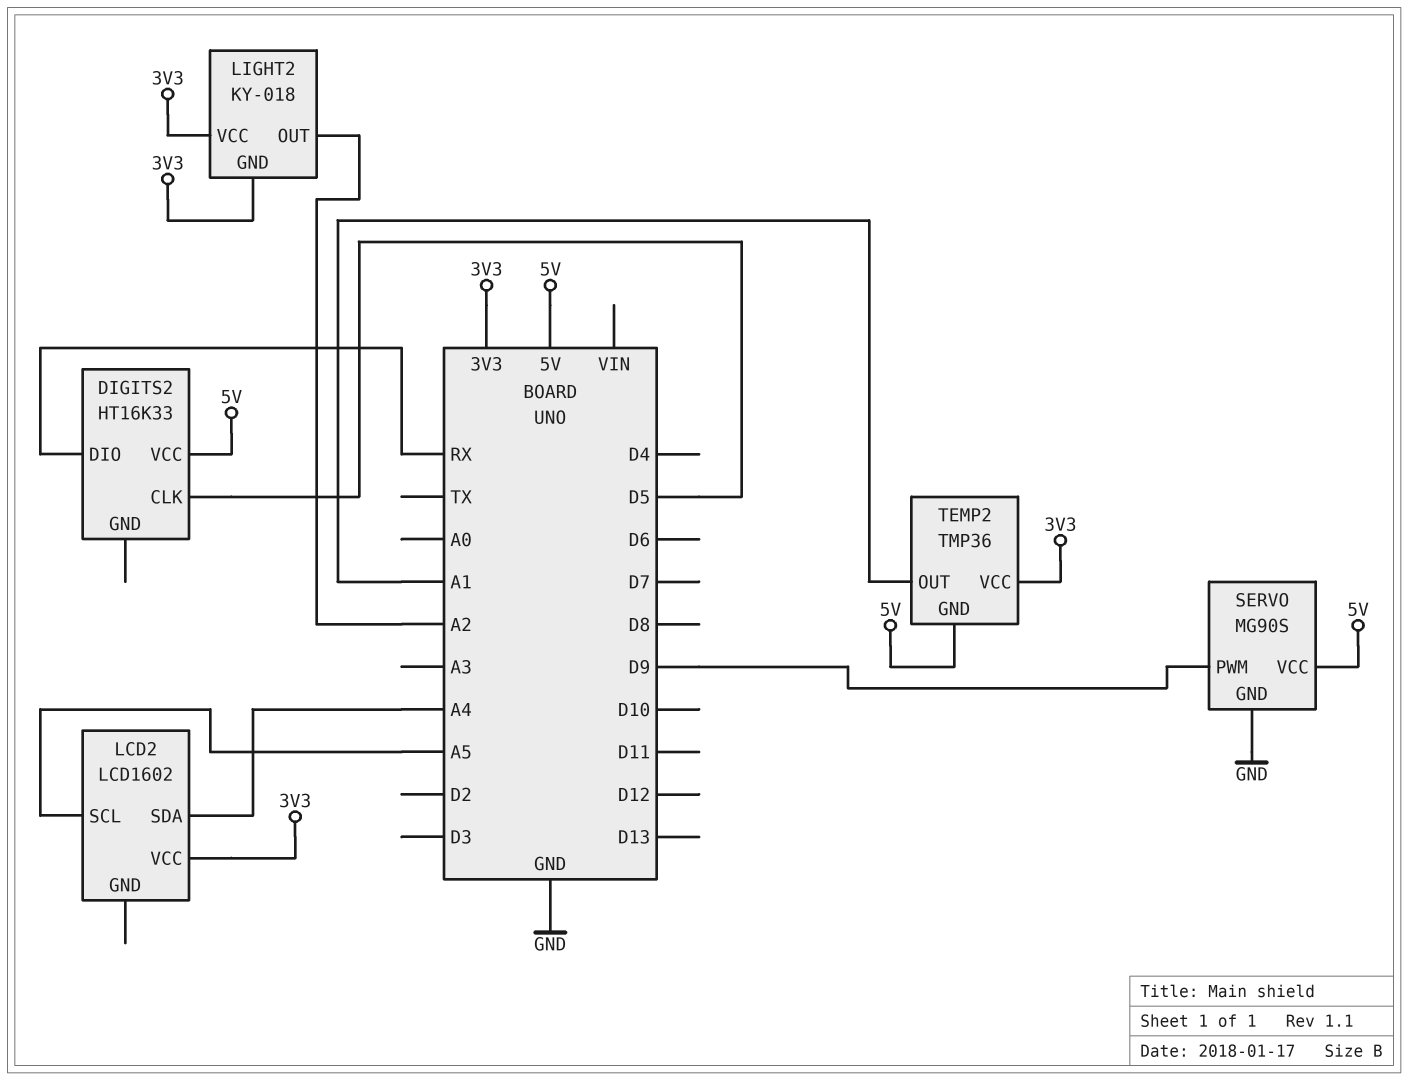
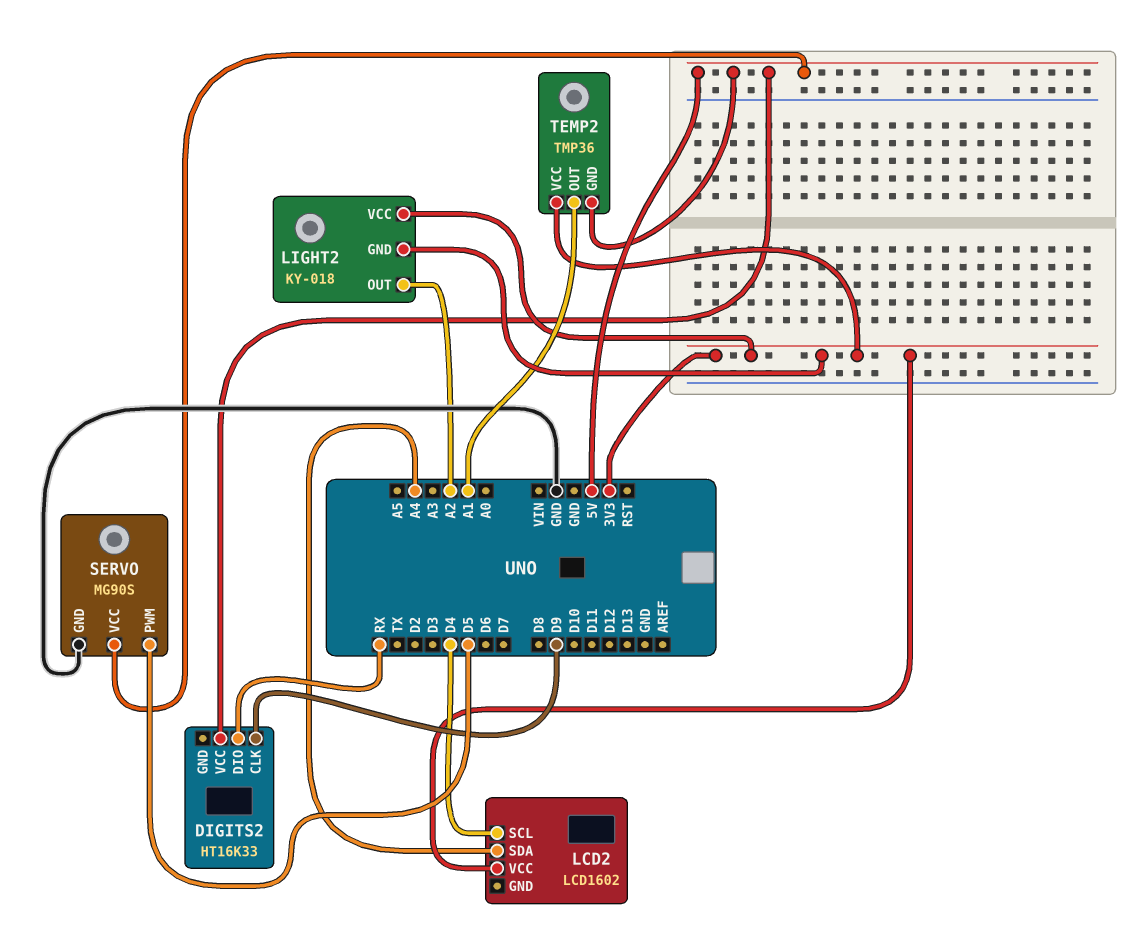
DIGITS2 pin CLK: D5 -> D9
LCD2 pin SCL: A5 -> D4
SERVO pin PWM: D9 -> D5

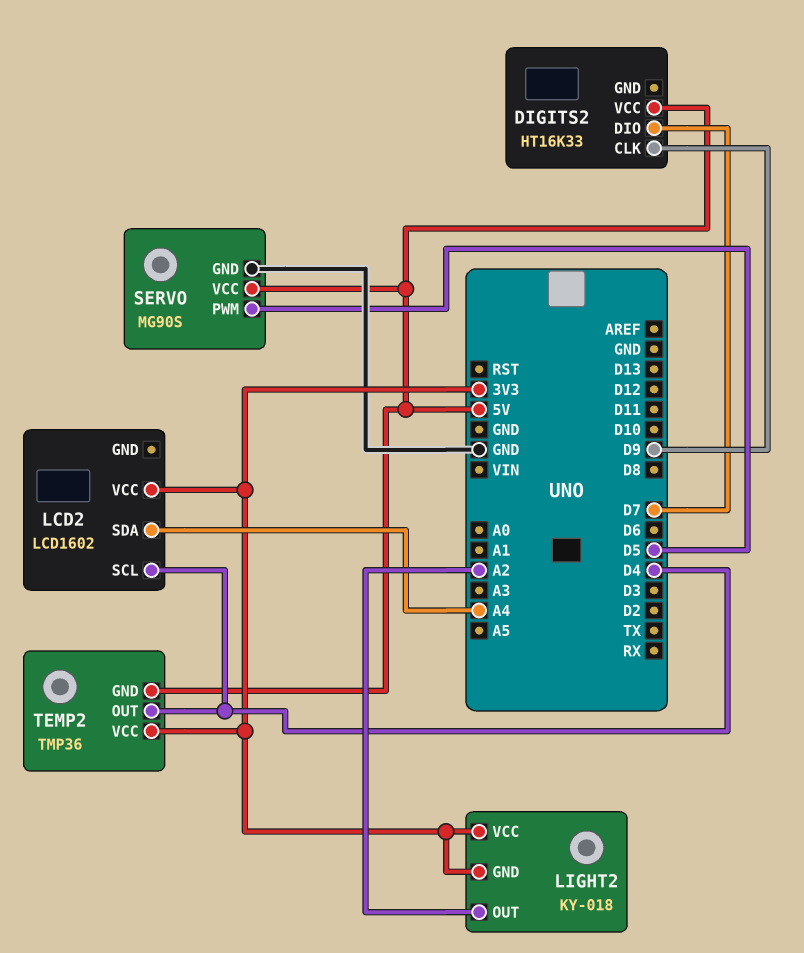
DIGITS2 pin DIO: RX -> D7
TEMP2 pin OUT: A1 -> D4

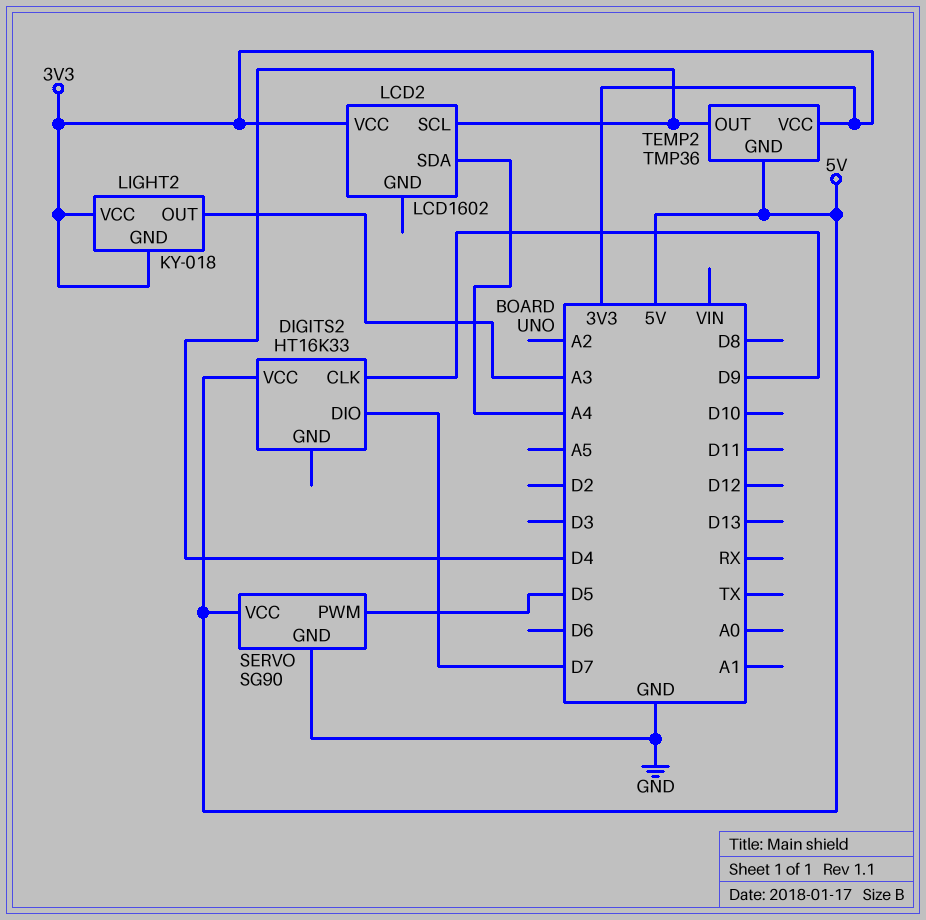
LIGHT2 pin OUT: A2 -> A3
SERVO: MG90S -> SG90

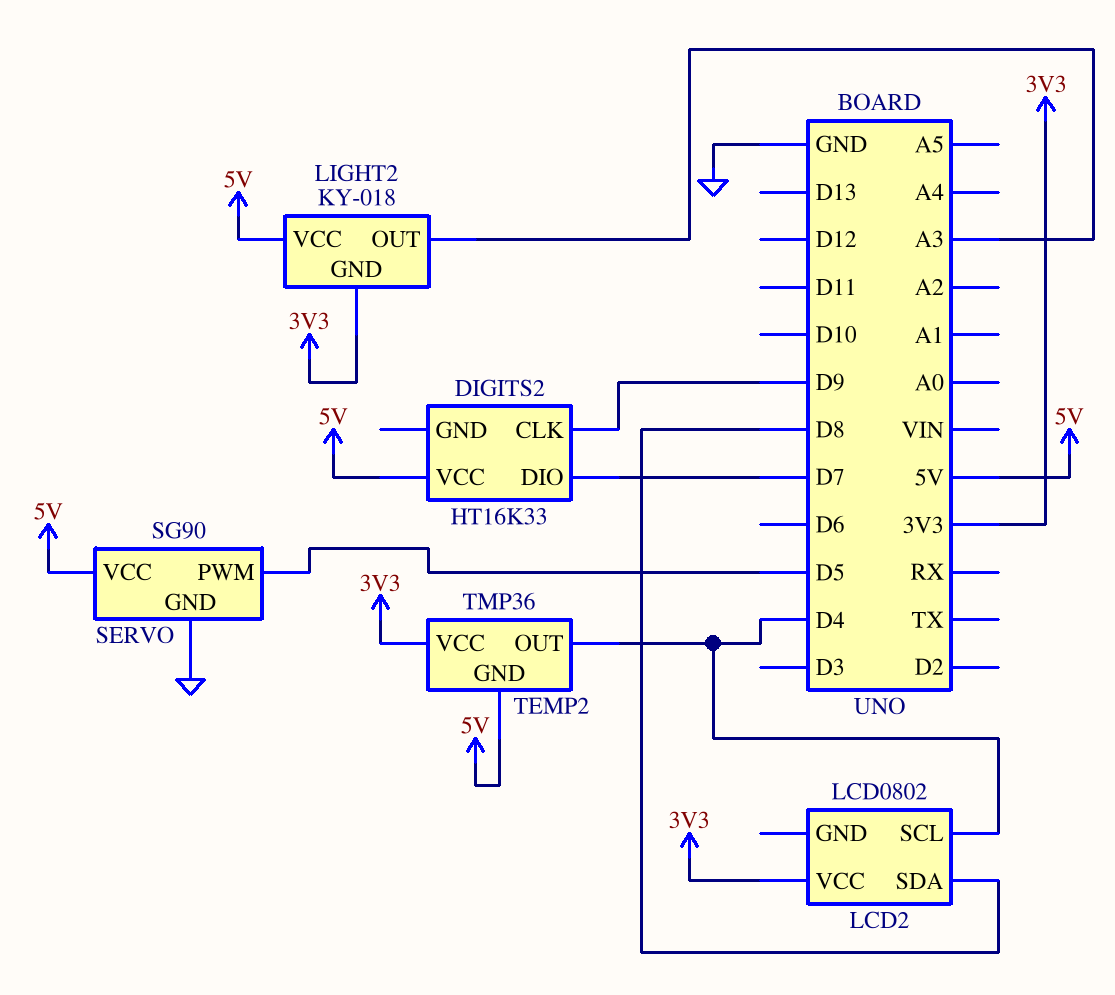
LCD2: LCD1602 -> LCD0802
LCD2 pin SDA: A4 -> D8
LIGHT2 pin VCC: 3V3 -> 5V

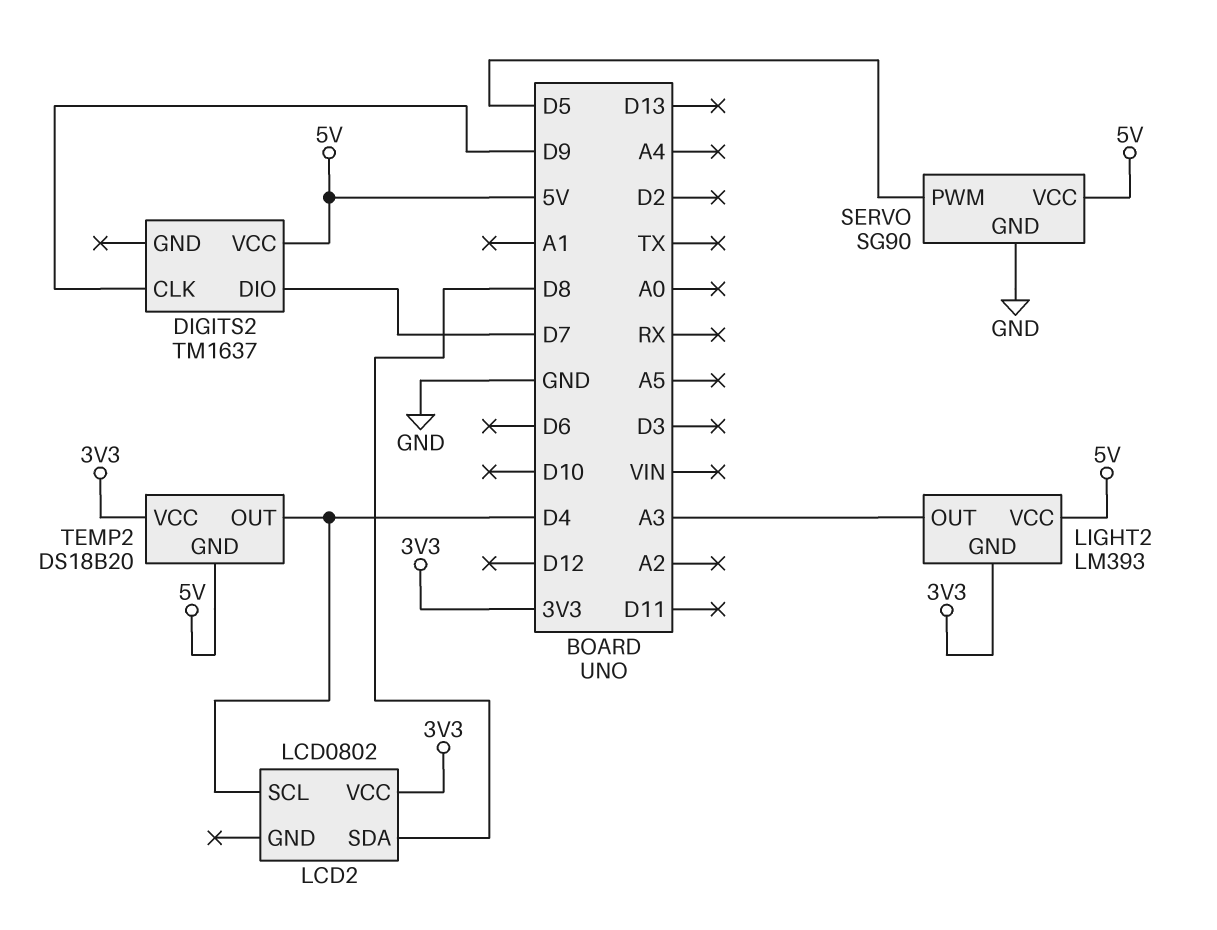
DIGITS2: HT16K33 -> TM1637
LIGHT2: KY-018 -> LM393
TEMP2: TMP36 -> DS18B20

